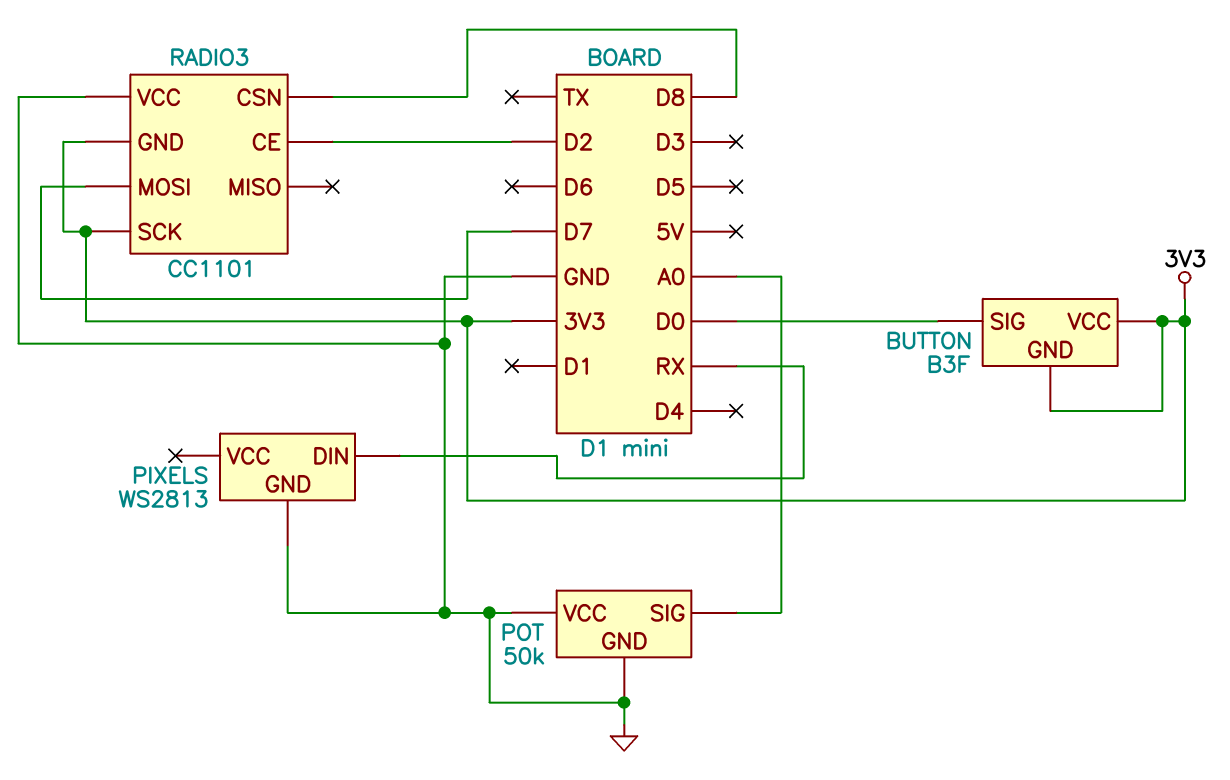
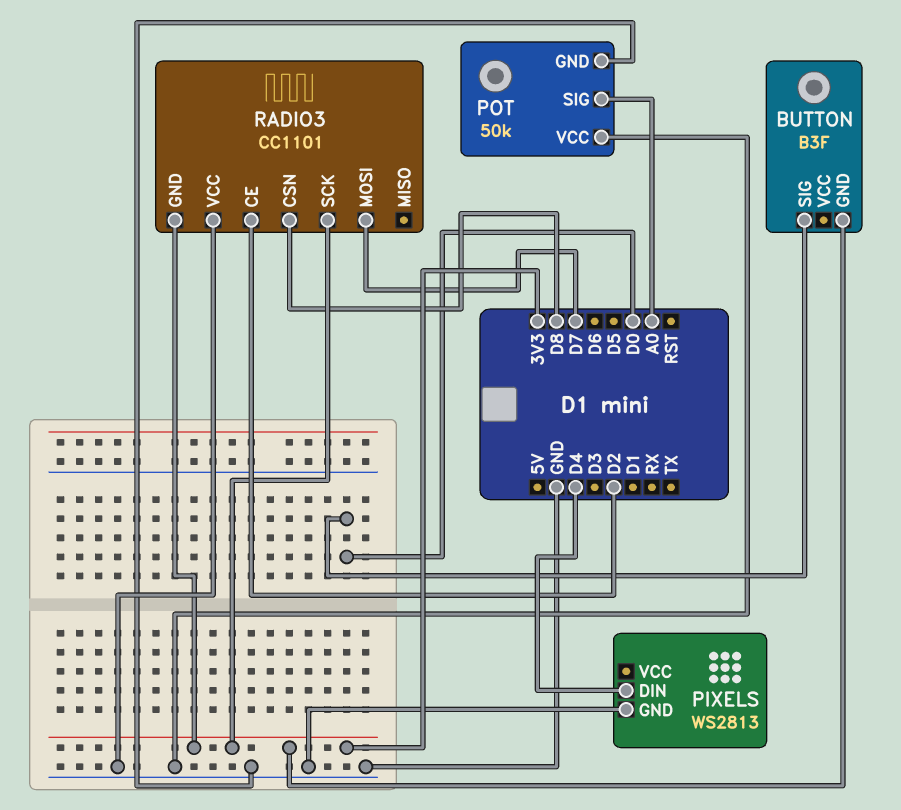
BUTTON pin VCC: 3V3 -> none
PIXELS pin DIN: RX -> D4

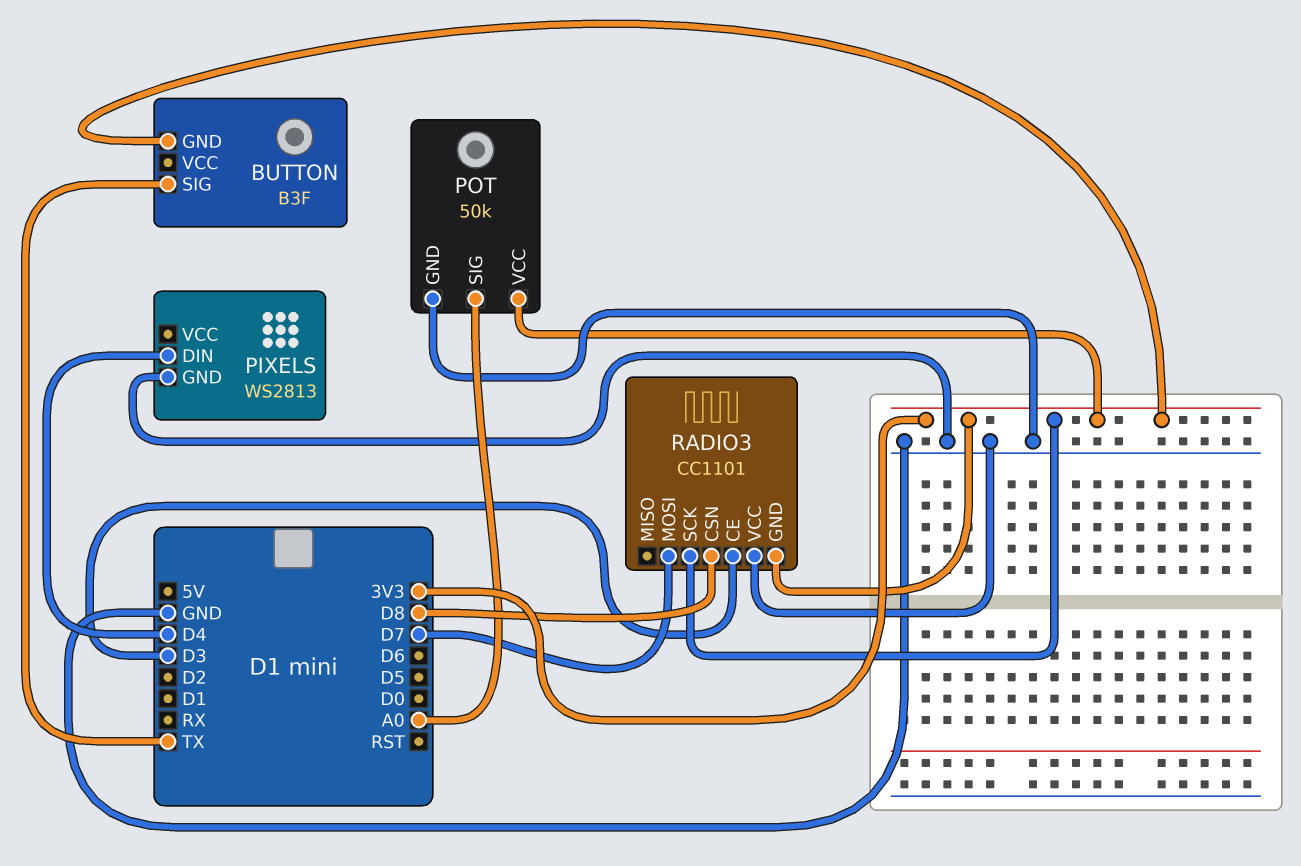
BUTTON pin SIG: D0 -> TX
POT pin VCC: GND -> 3V3
RADIO3 pin CE: D2 -> D3

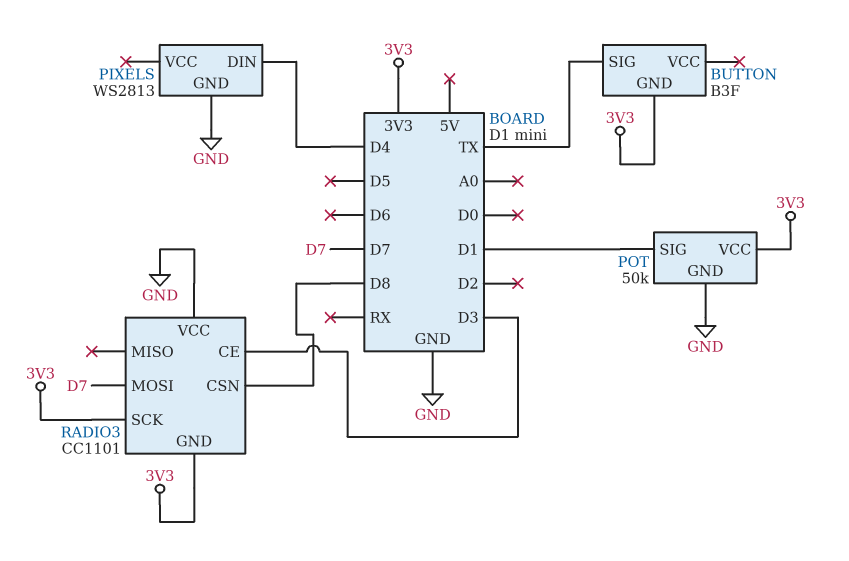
POT pin SIG: A0 -> D1

